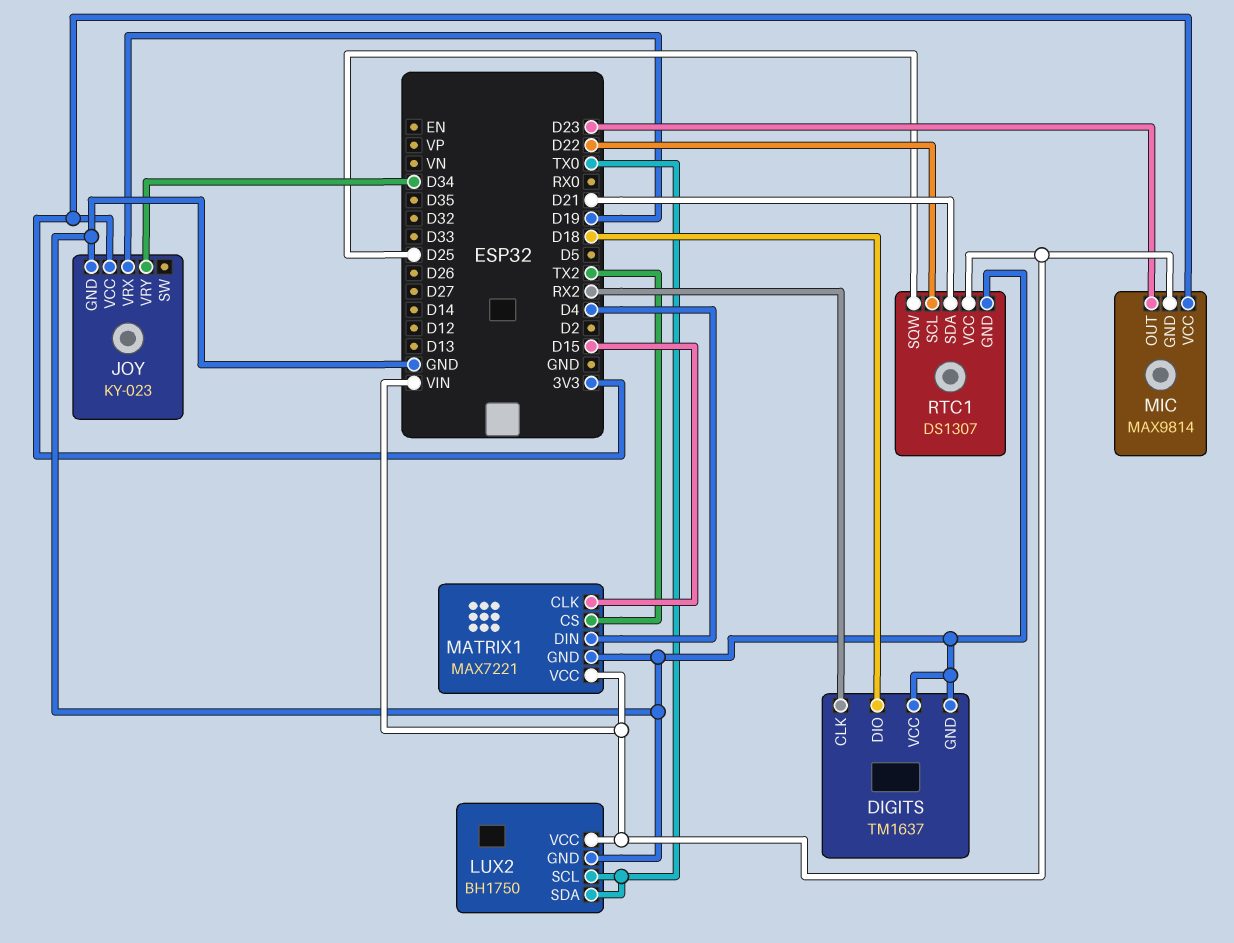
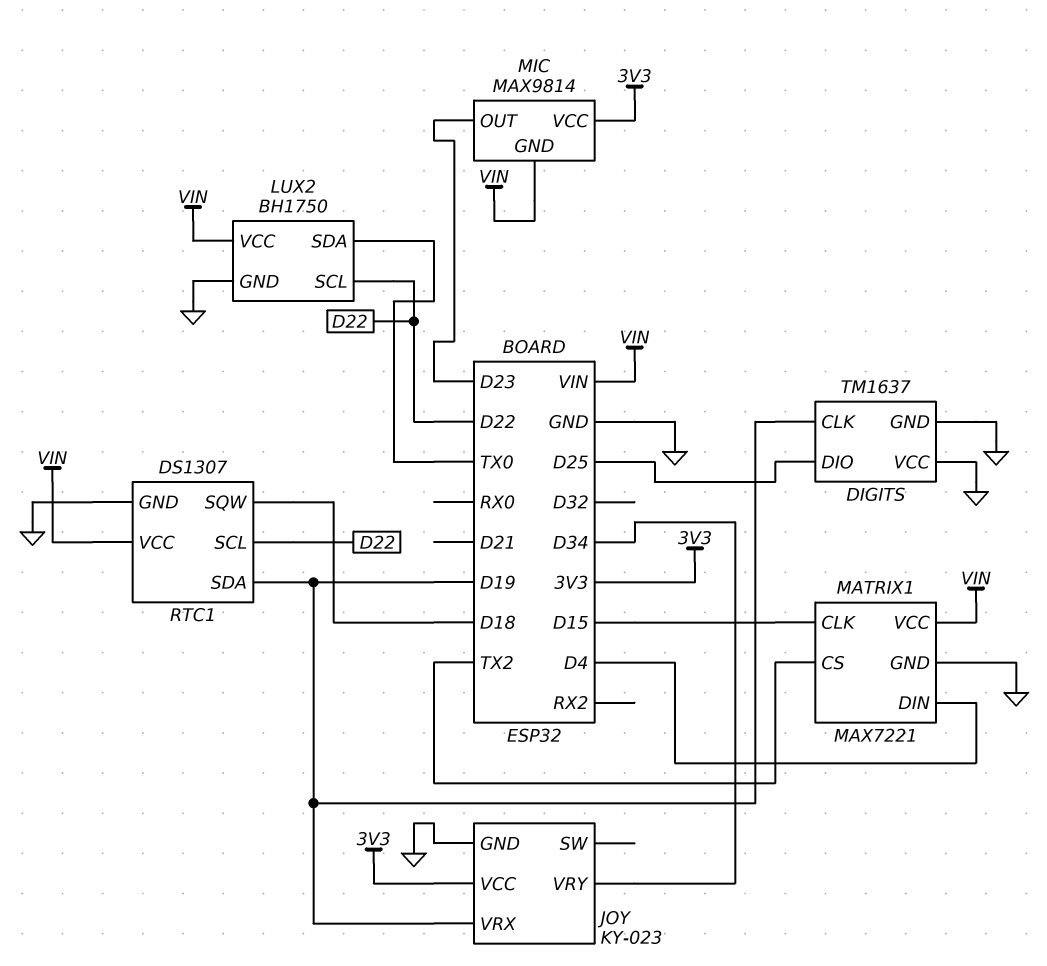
DIGITS pin CLK: RX2 -> D19
DIGITS pin DIO: D18 -> D25
LUX2 pin SCL: TX0 -> D22
RTC1 pin SDA: D21 -> D19
RTC1 pin SQW: D25 -> D18

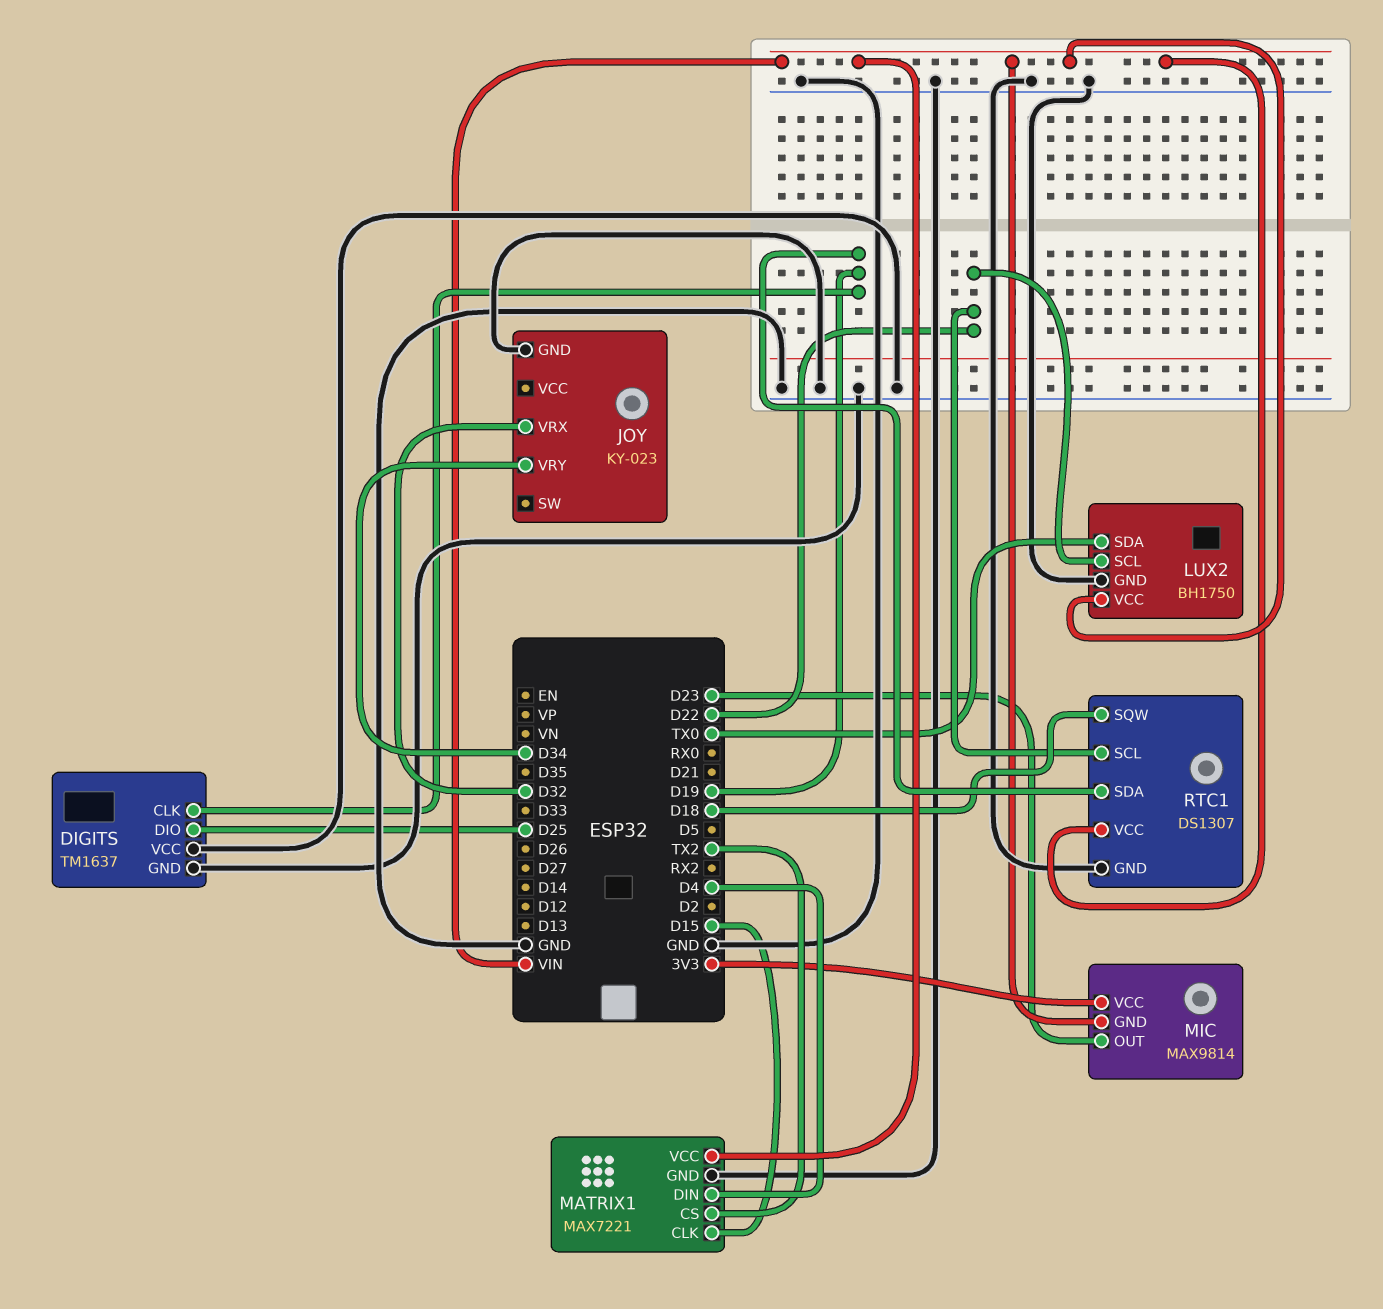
JOY pin VCC: 3V3 -> none
JOY pin VRX: D19 -> D32

